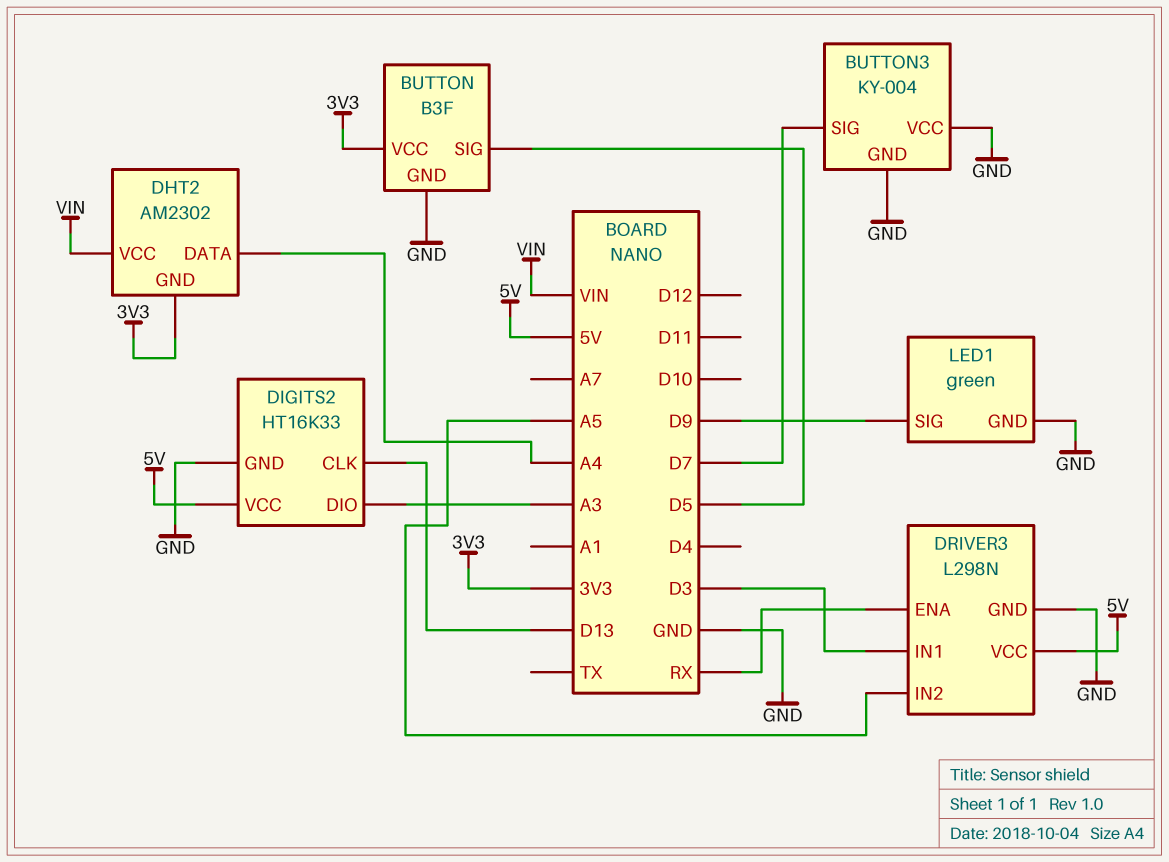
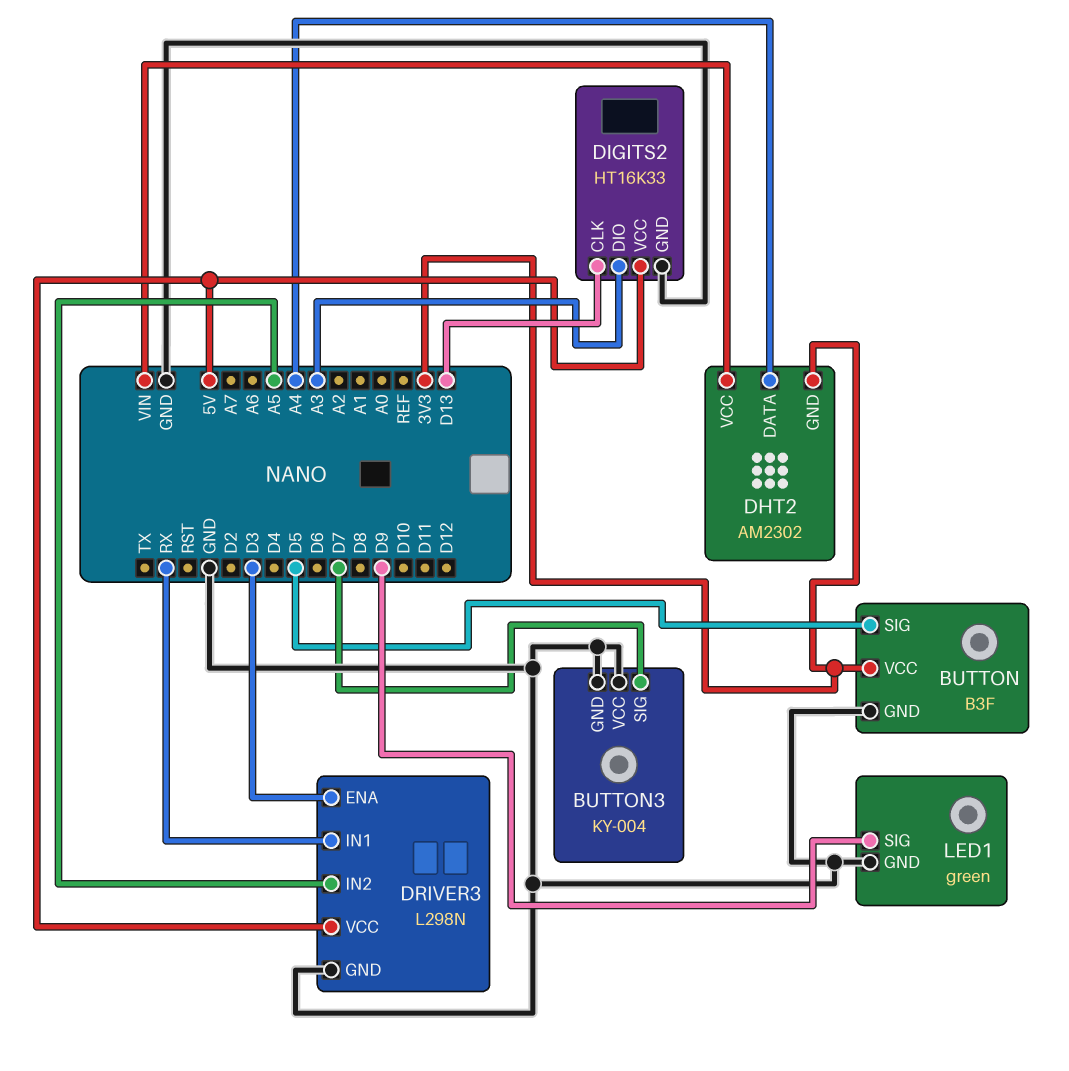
DRIVER3 pin ENA: RX -> D3
DRIVER3 pin IN1: D3 -> RX

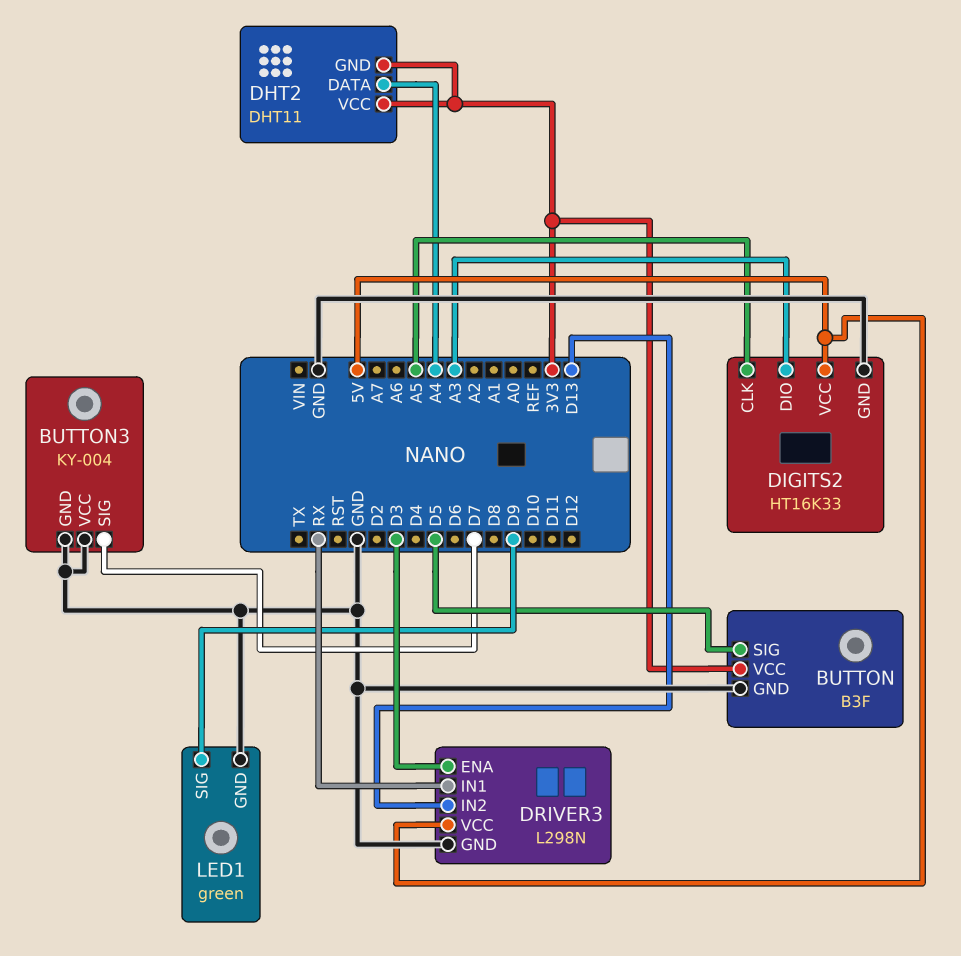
DHT2: AM2302 -> DHT11
DHT2 pin VCC: VIN -> 3V3
DIGITS2 pin CLK: D13 -> A5
DRIVER3 pin IN2: A5 -> D13

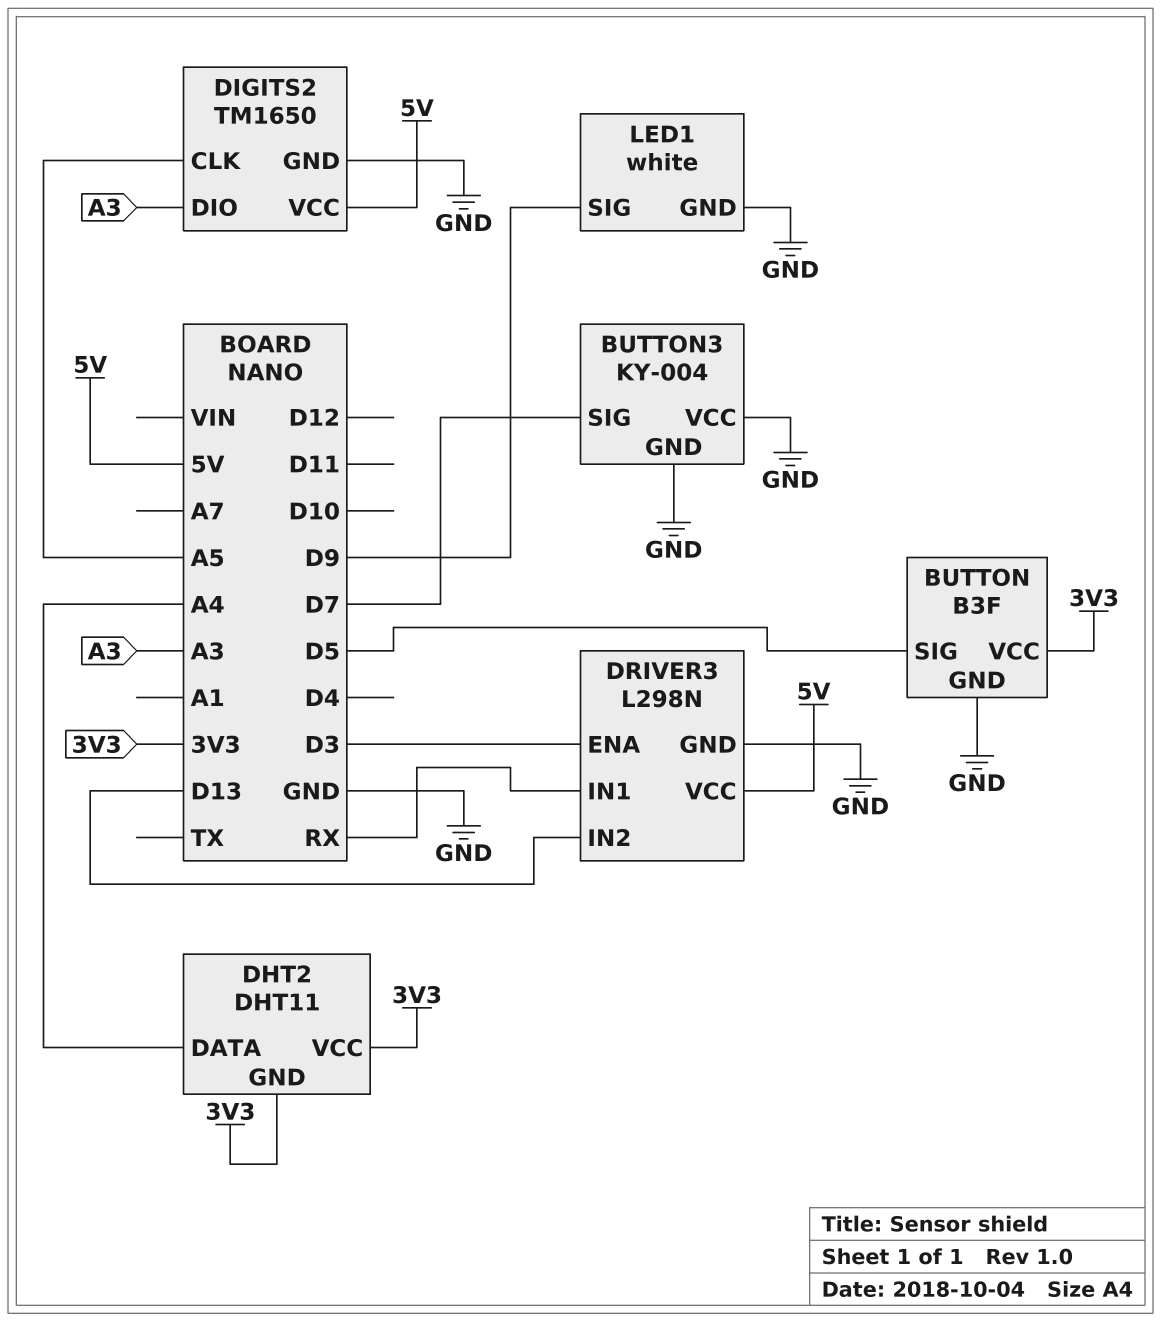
DIGITS2: HT16K33 -> TM1650
LED1: green -> white

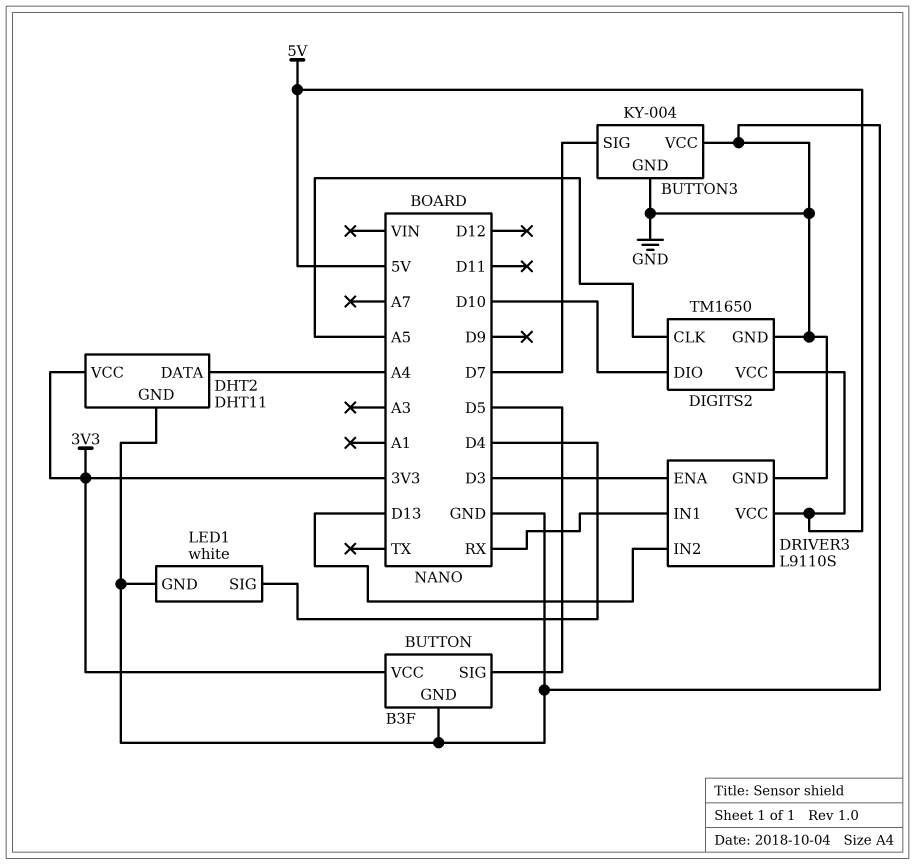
DHT2 pin GND: 3V3 -> GND
DIGITS2 pin DIO: A3 -> D10
DRIVER3: L298N -> L9110S
LED1 pin SIG: D9 -> D4

